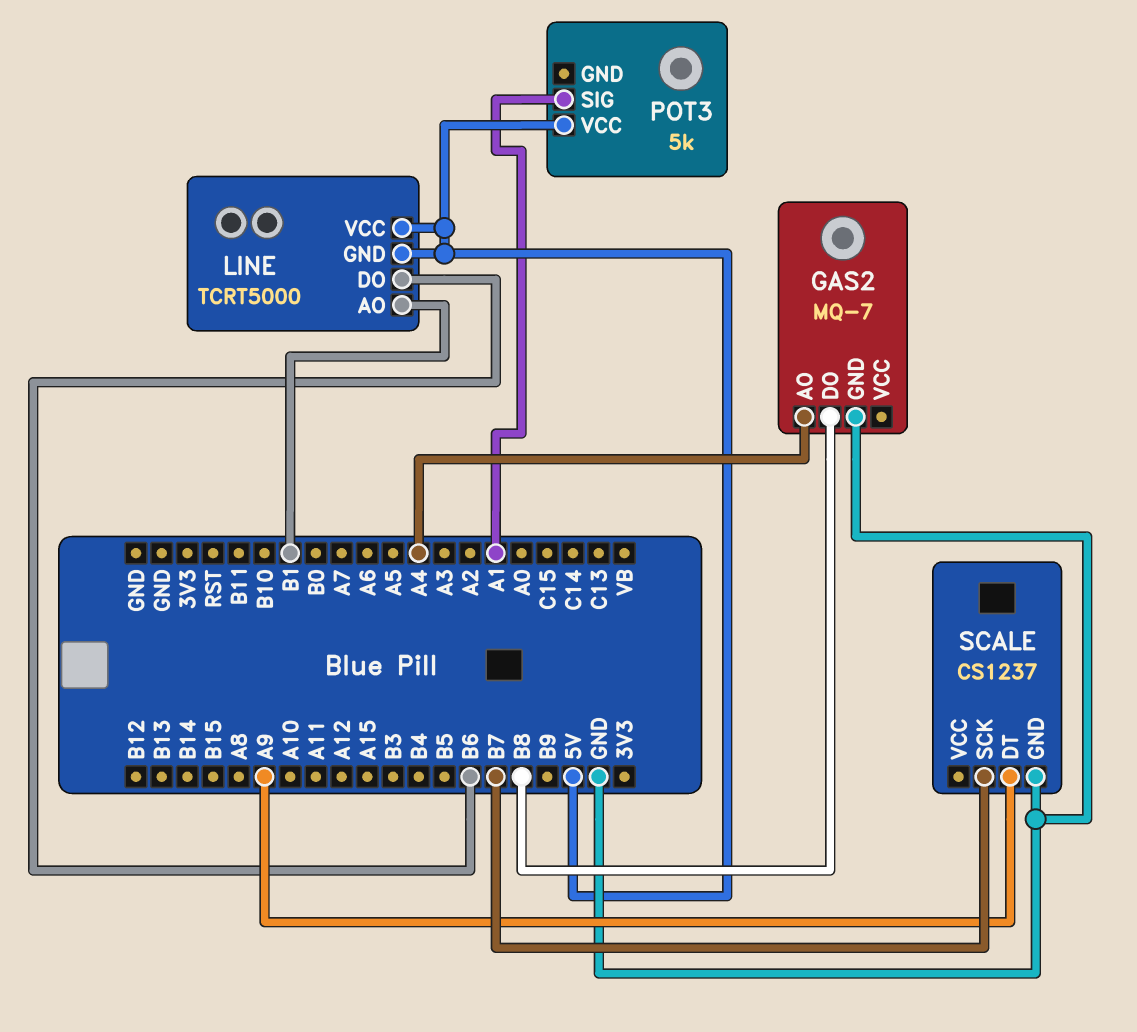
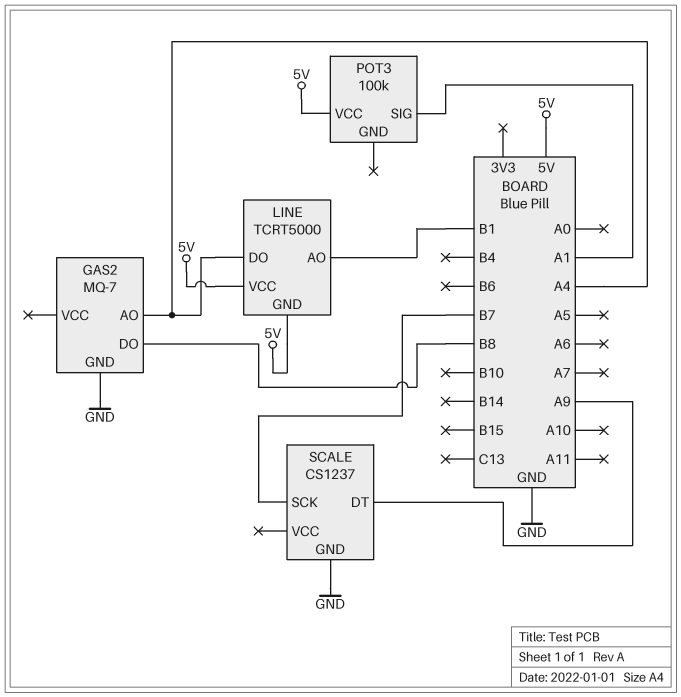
LINE pin DO: B6 -> A4
POT3: 5k -> 100k

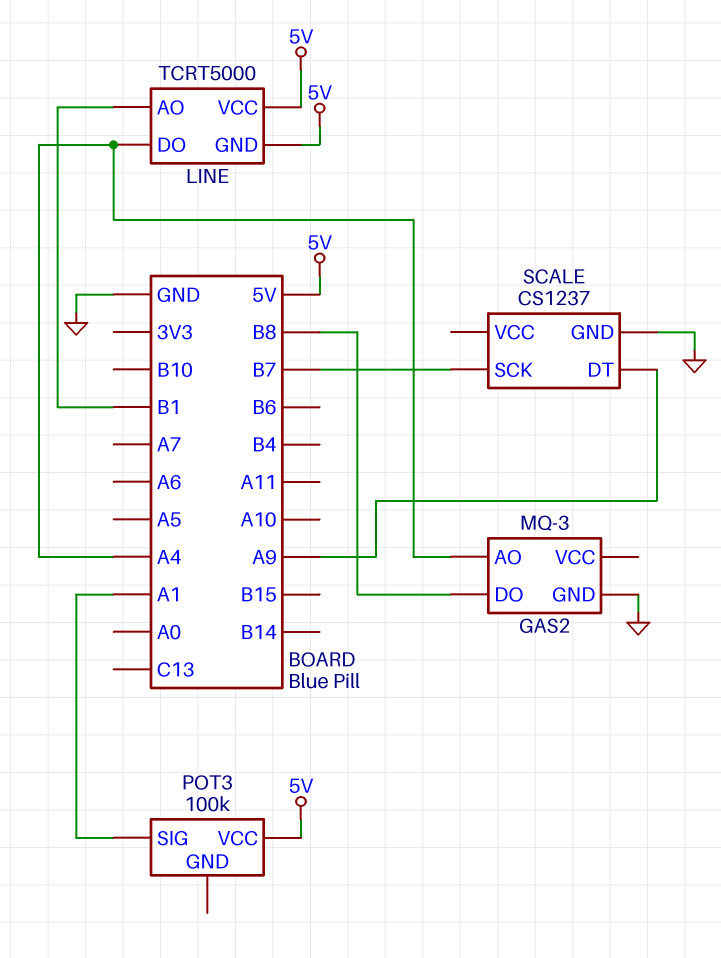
GAS2: MQ-7 -> MQ-3

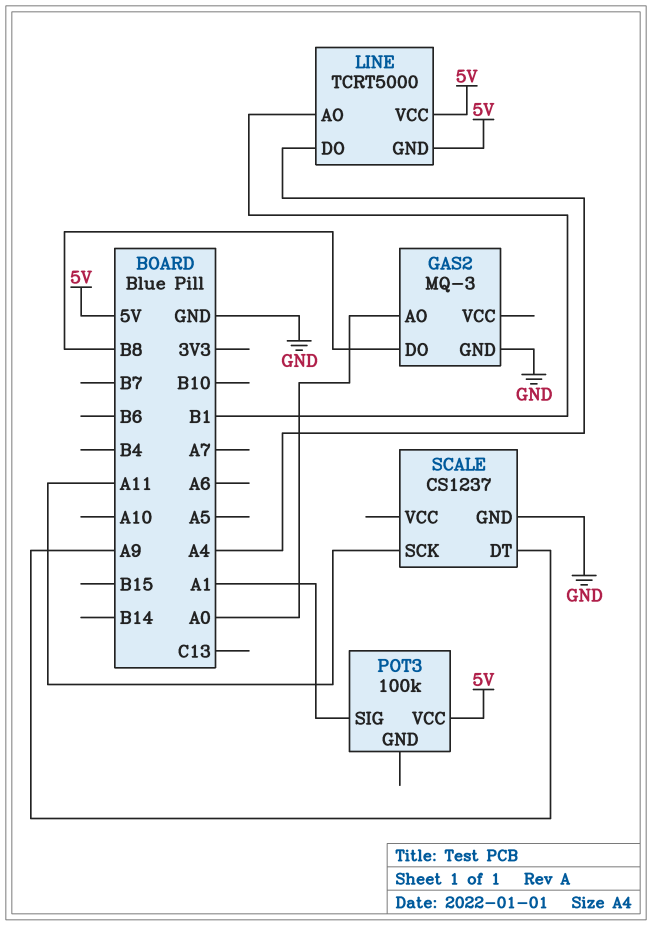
GAS2 pin AO: A4 -> A0
SCALE pin SCK: B7 -> A11

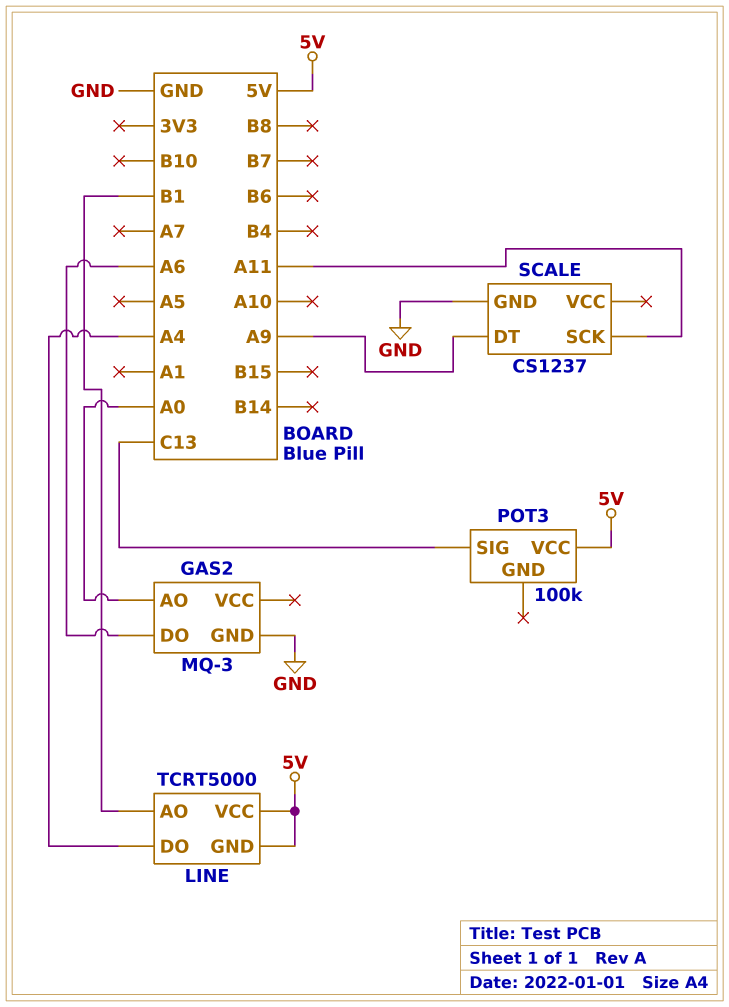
GAS2 pin DO: B8 -> A6
POT3 pin SIG: A1 -> C13

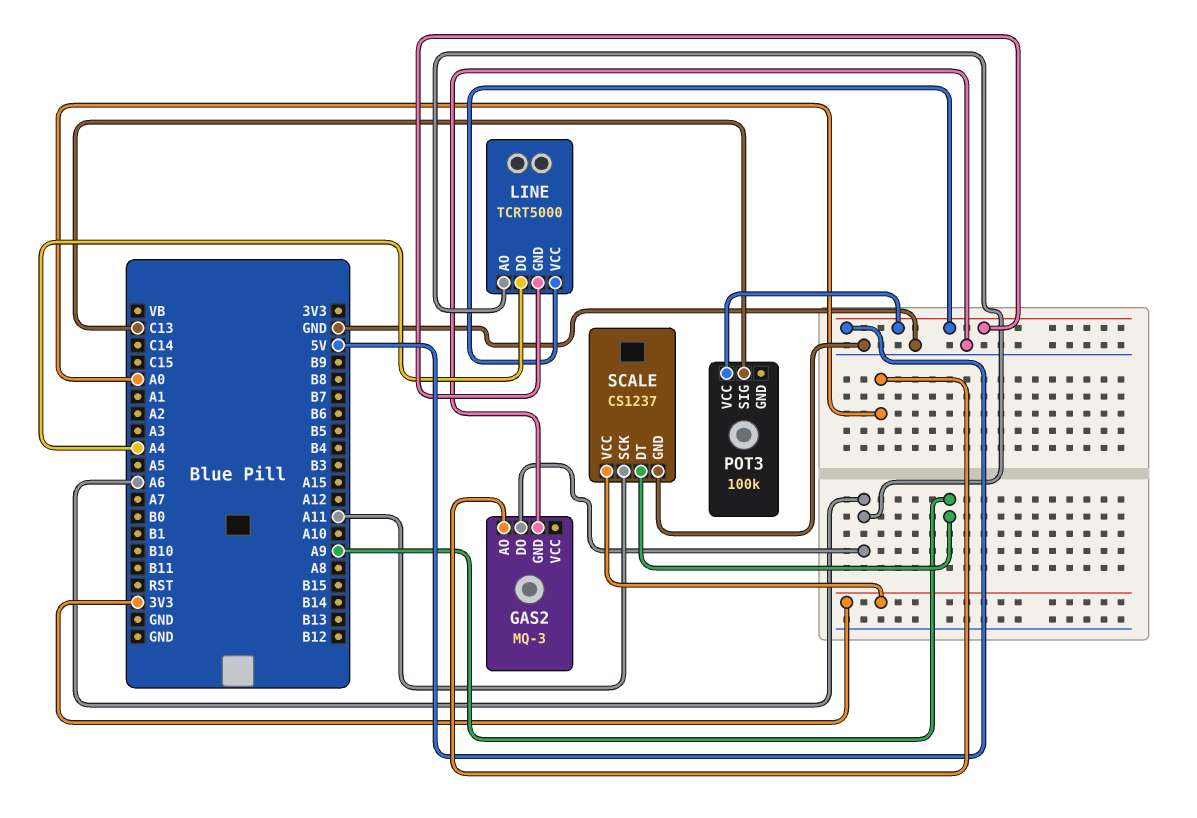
LINE pin AO: B1 -> A6
SCALE pin VCC: none -> 3V3

